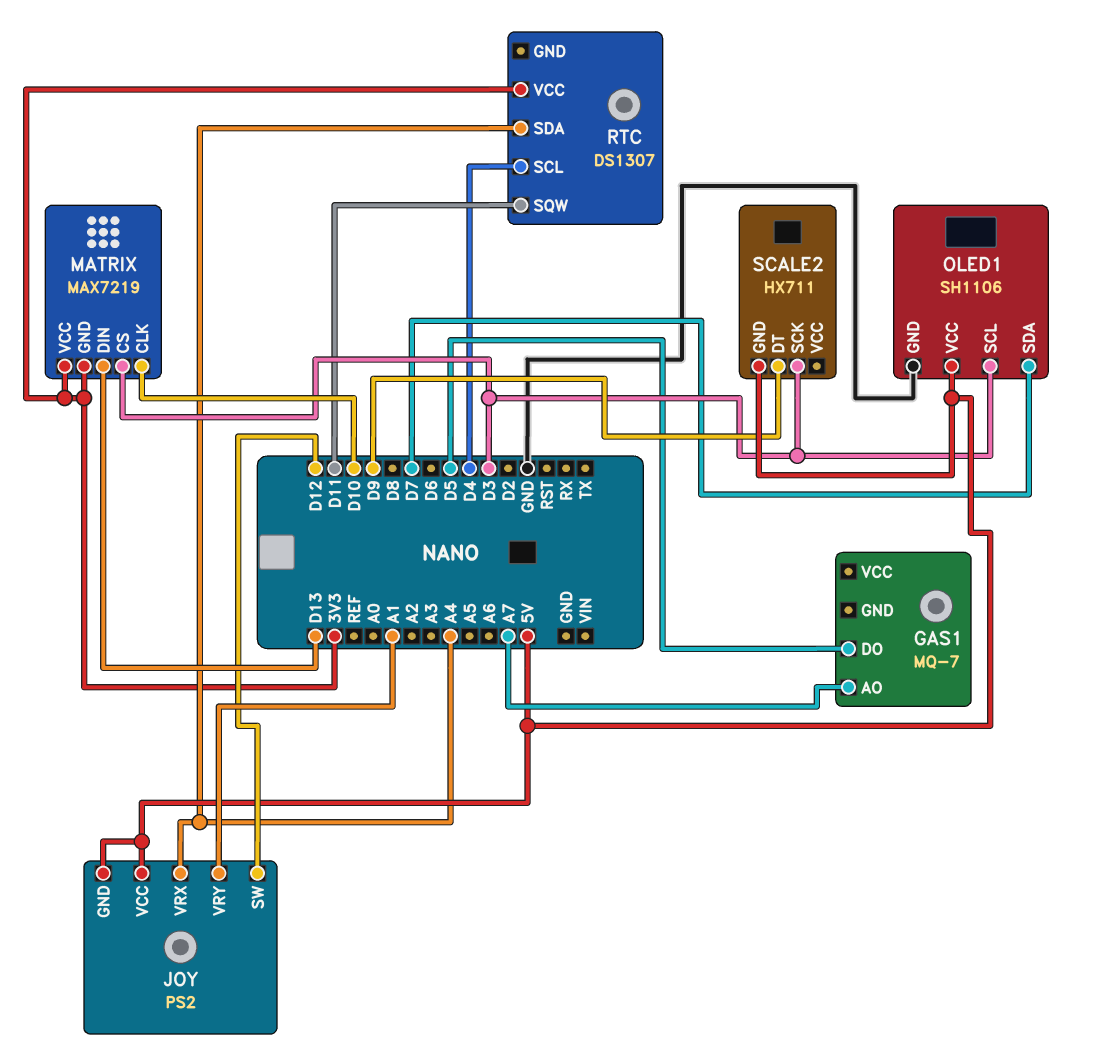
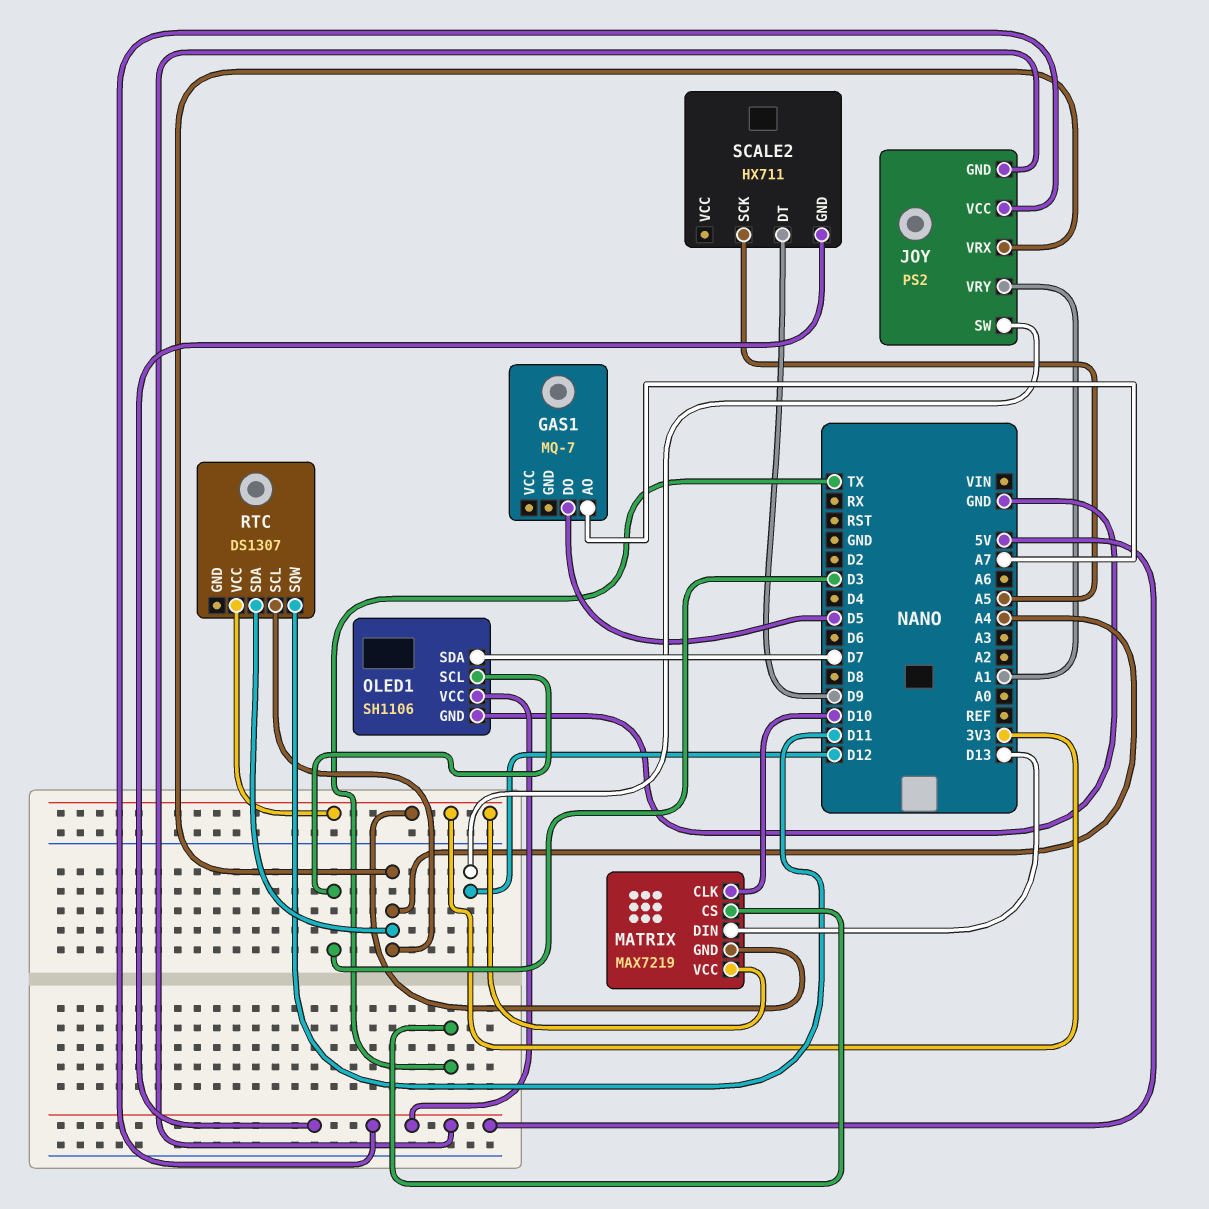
MATRIX pin CS: D3 -> TX
RTC pin SCL: D4 -> A4
SCALE2 pin SCK: D3 -> A5

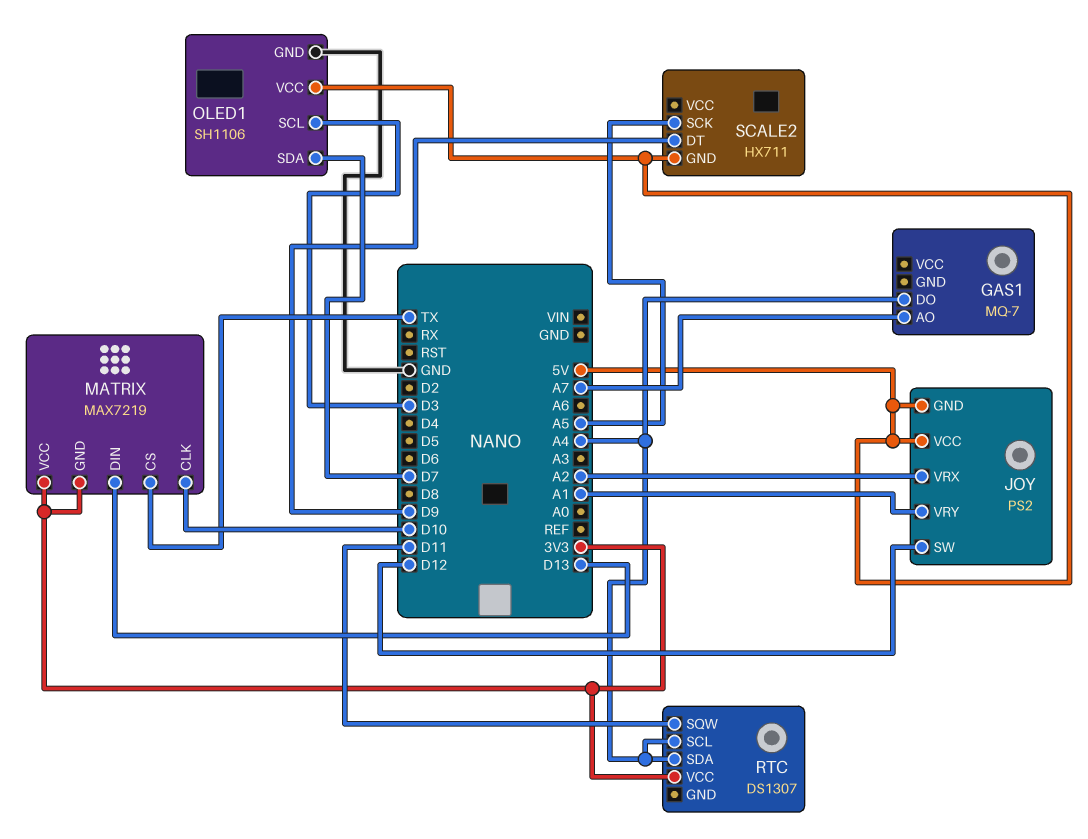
GAS1 pin DO: D5 -> A4
JOY pin VRX: A4 -> A2

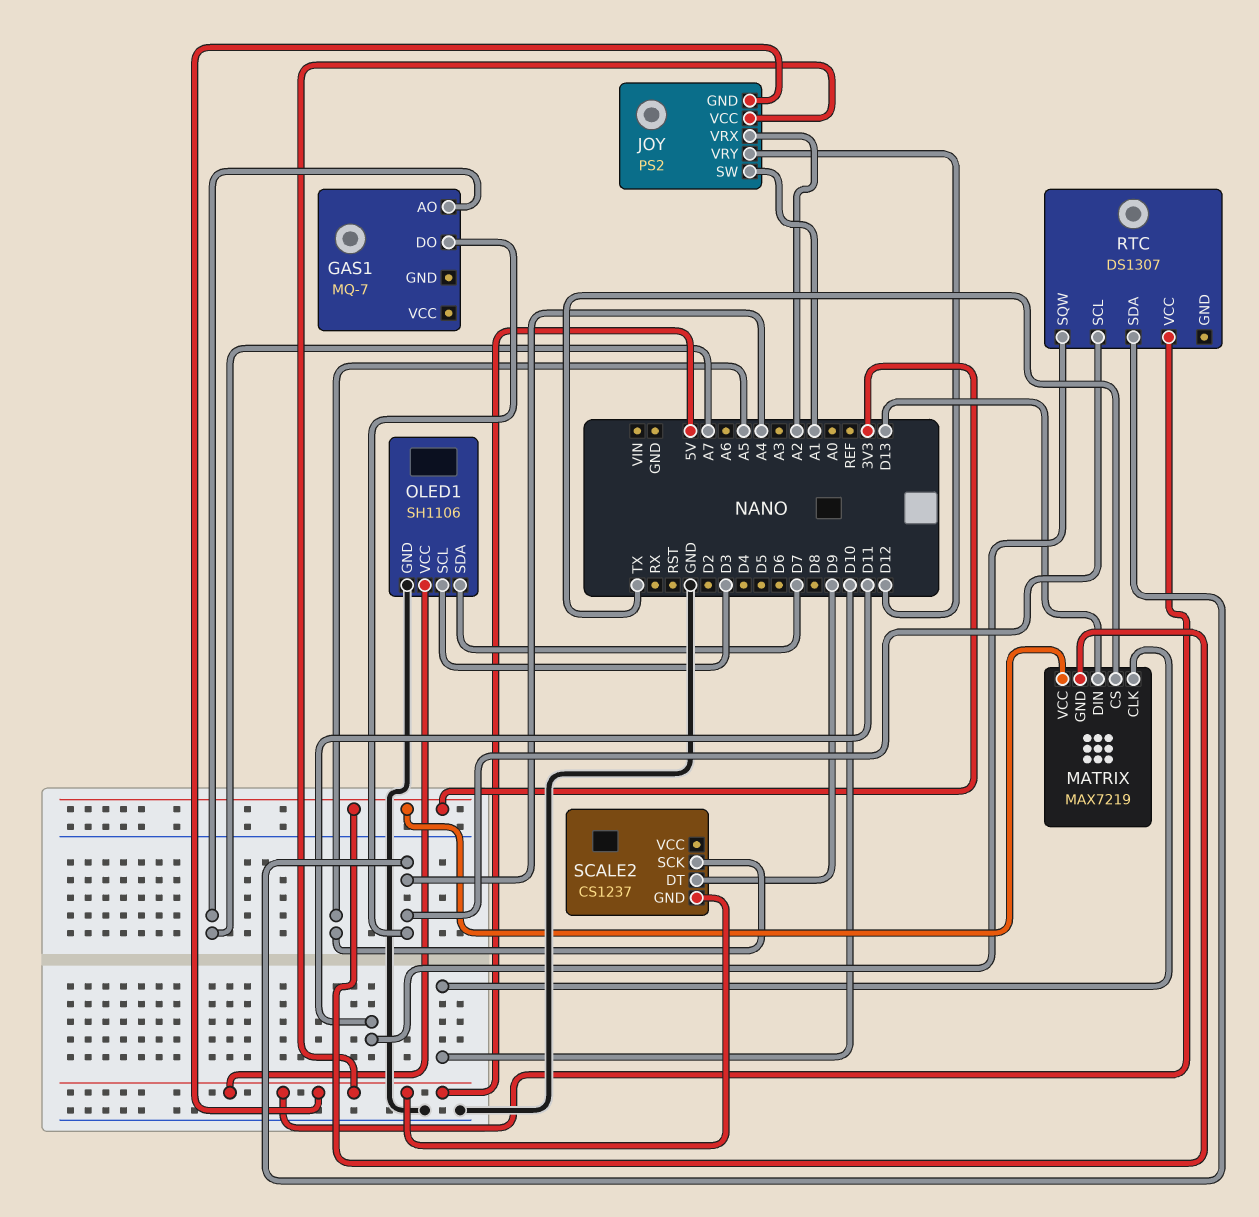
JOY pin SW: D12 -> A1
JOY pin VRY: A1 -> D12
RTC pin VCC: 3V3 -> 5V
SCALE2: HX711 -> CS1237

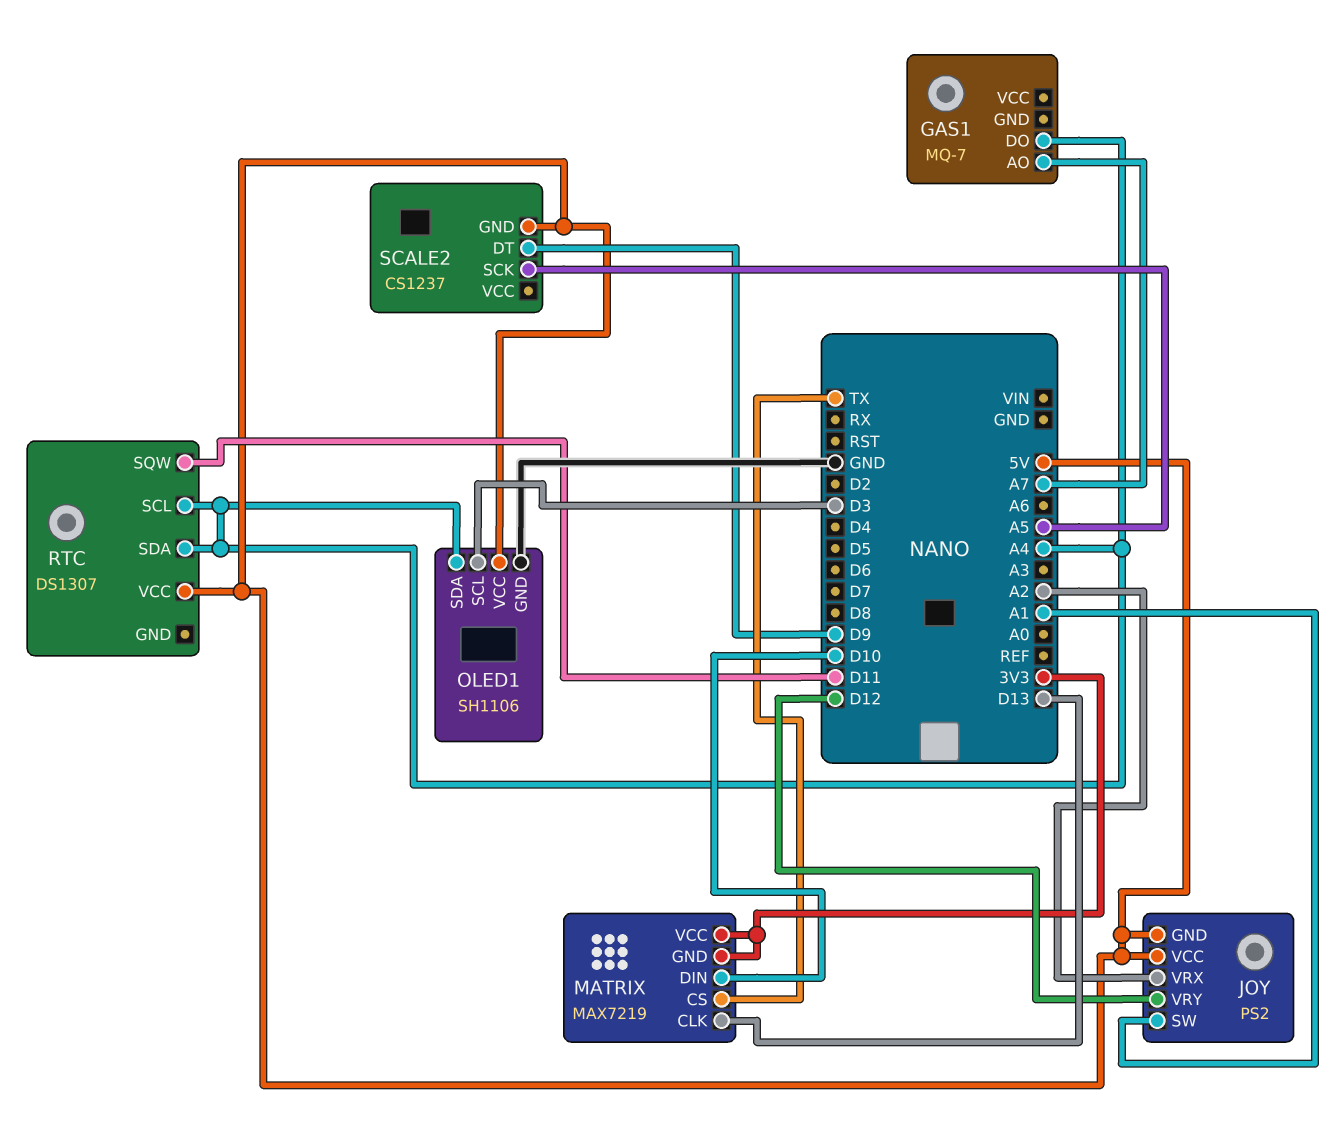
MATRIX pin CLK: D10 -> D13
MATRIX pin DIN: D13 -> D10
OLED1 pin SDA: D7 -> A4

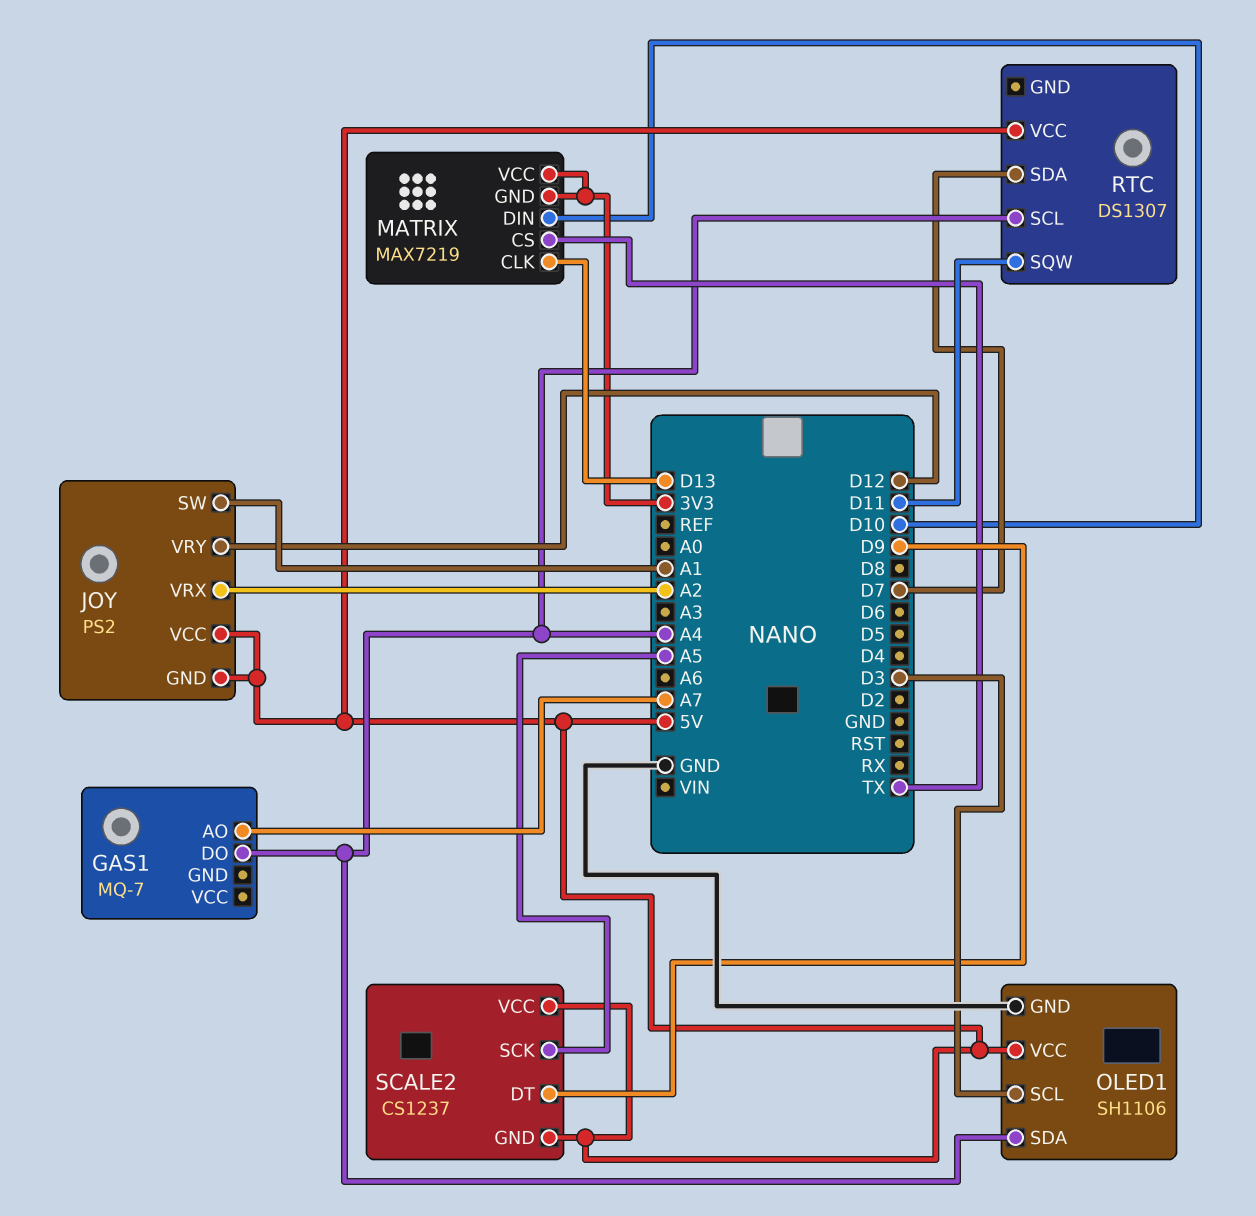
RTC pin SDA: A4 -> D7
SCALE2 pin VCC: none -> 5V

